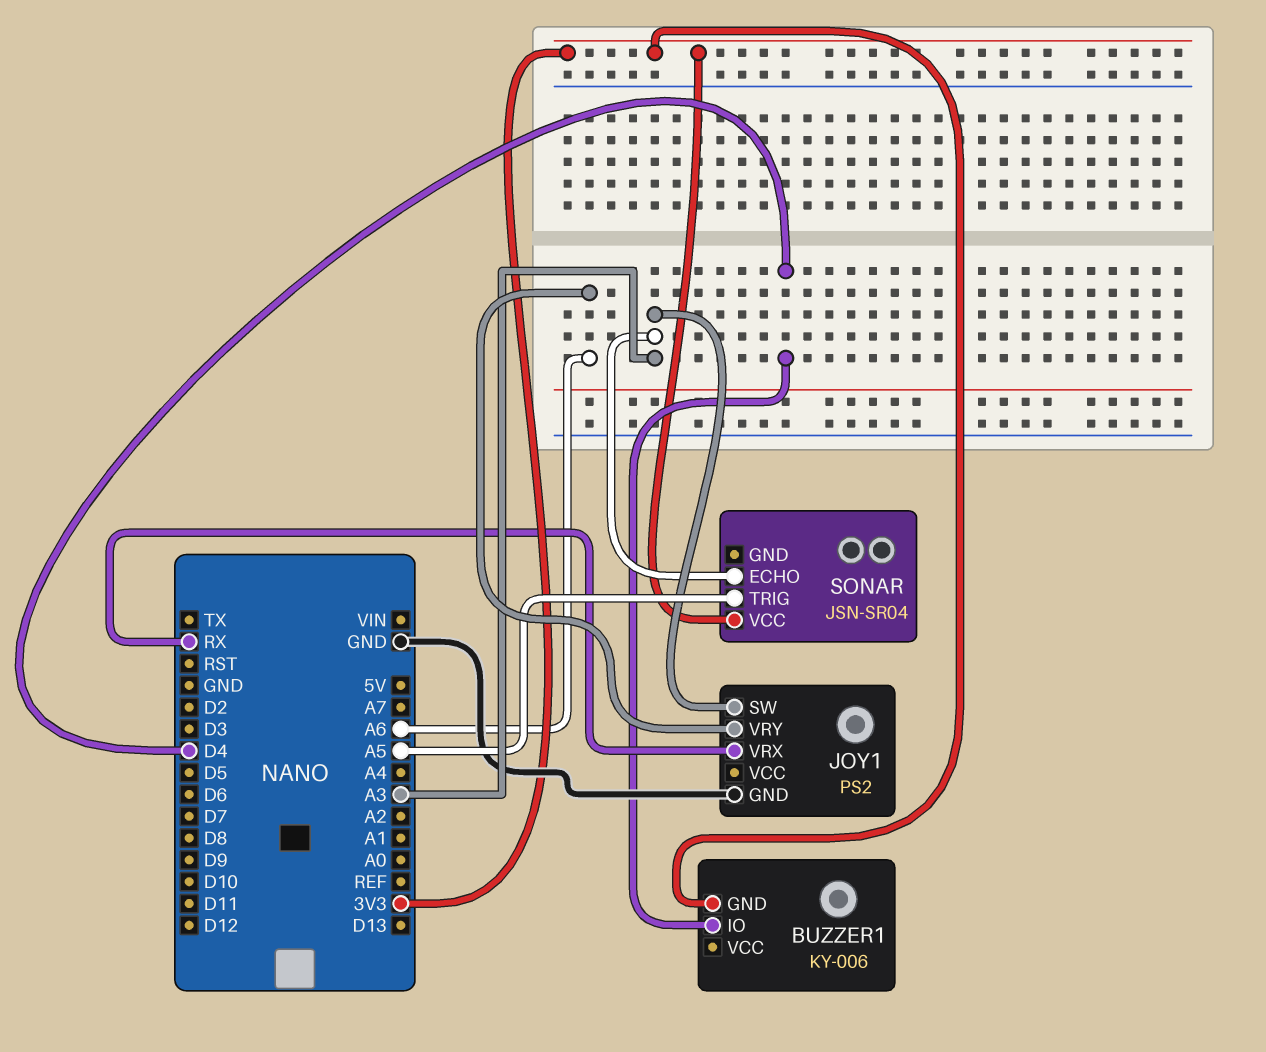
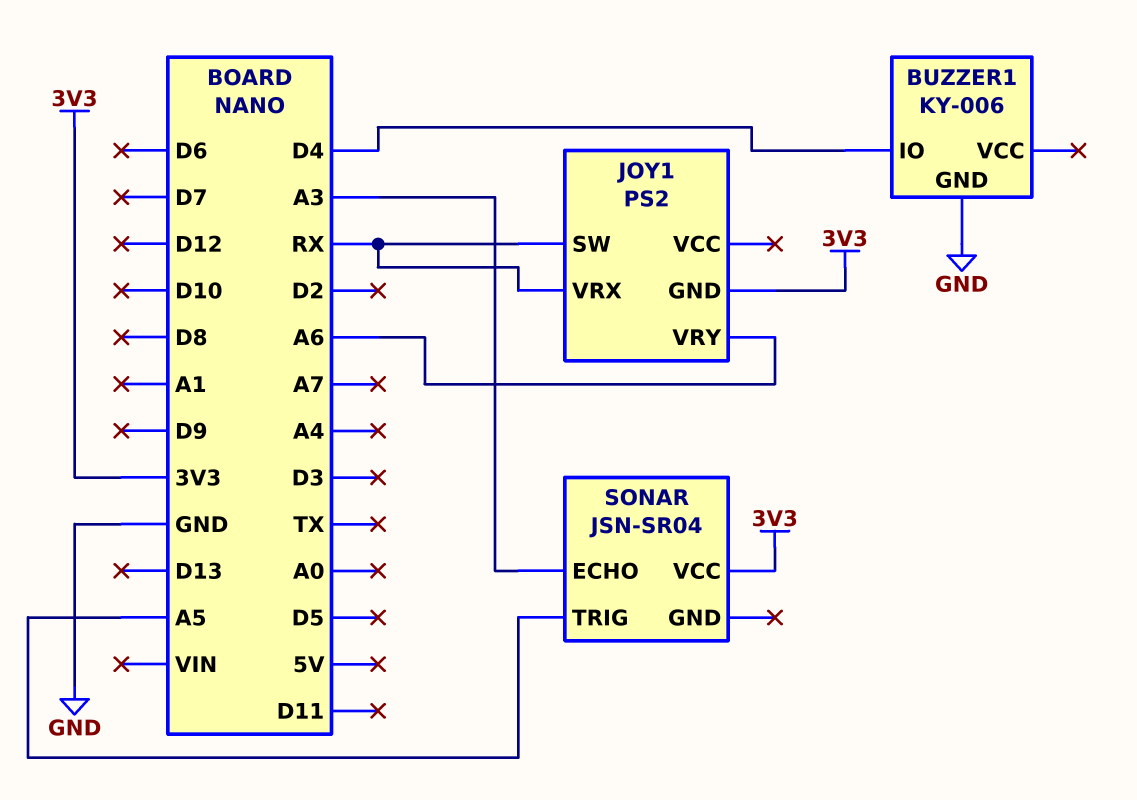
BUZZER1 pin GND: 3V3 -> GND
JOY1 pin GND: GND -> 3V3
JOY1 pin SW: A3 -> RX

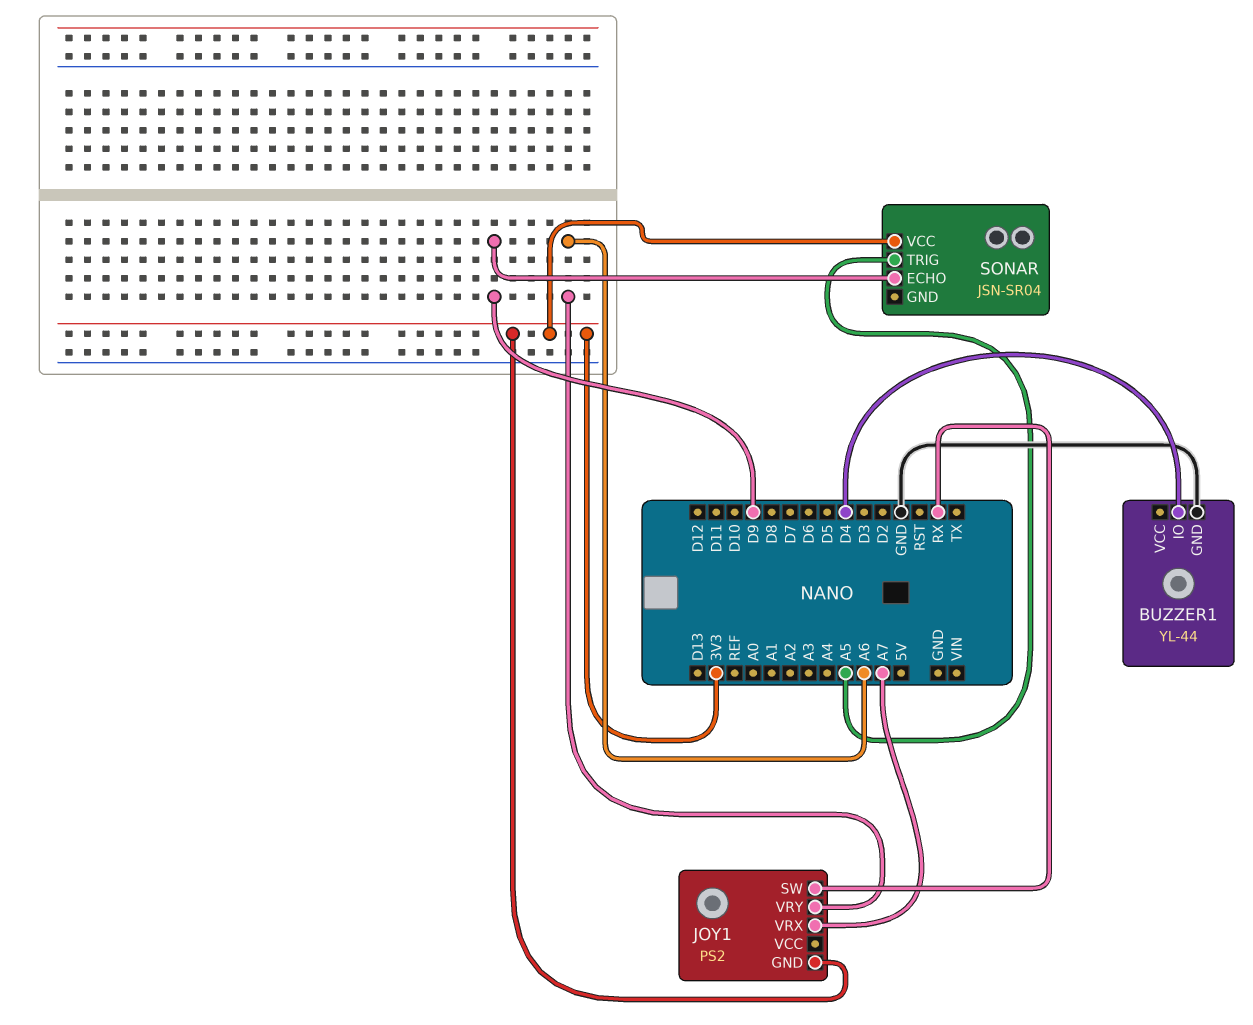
BUZZER1: KY-006 -> YL-44
JOY1 pin VRX: RX -> A7
SONAR pin ECHO: A3 -> D9

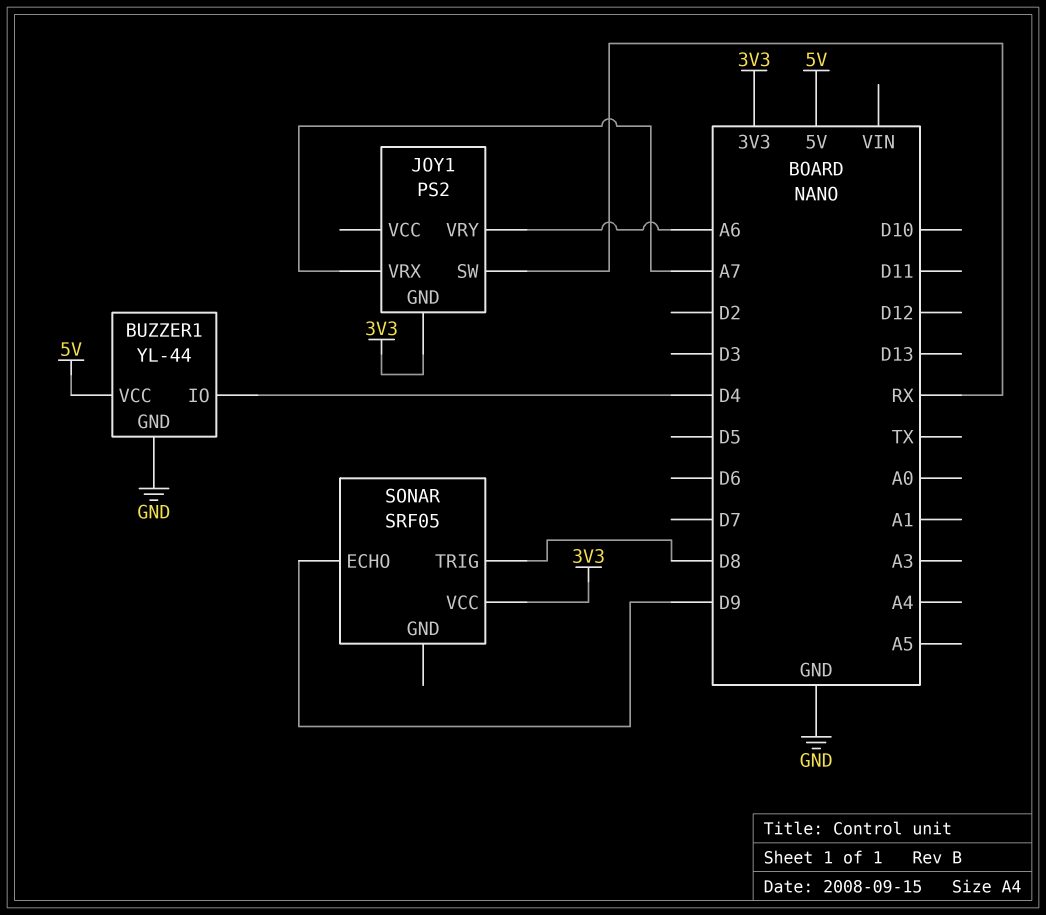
BUZZER1 pin VCC: none -> 5V
SONAR: JSN-SR04 -> SRF05
SONAR pin TRIG: A5 -> D8

